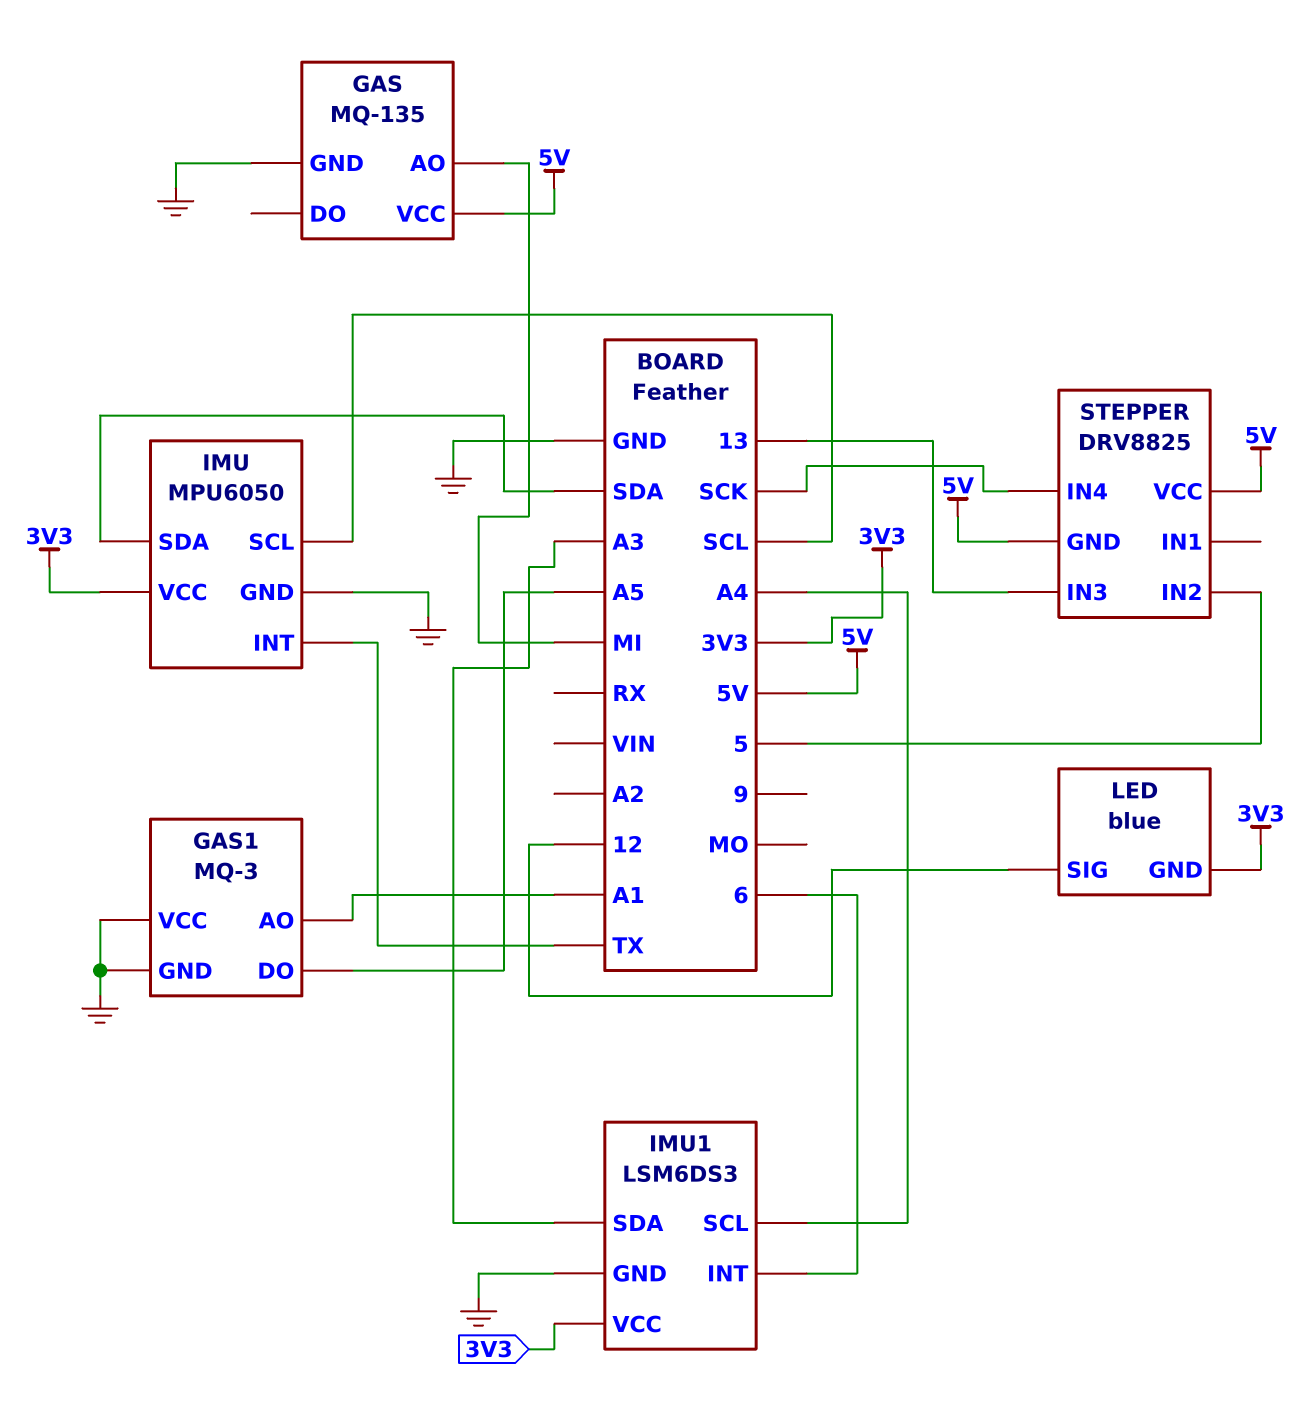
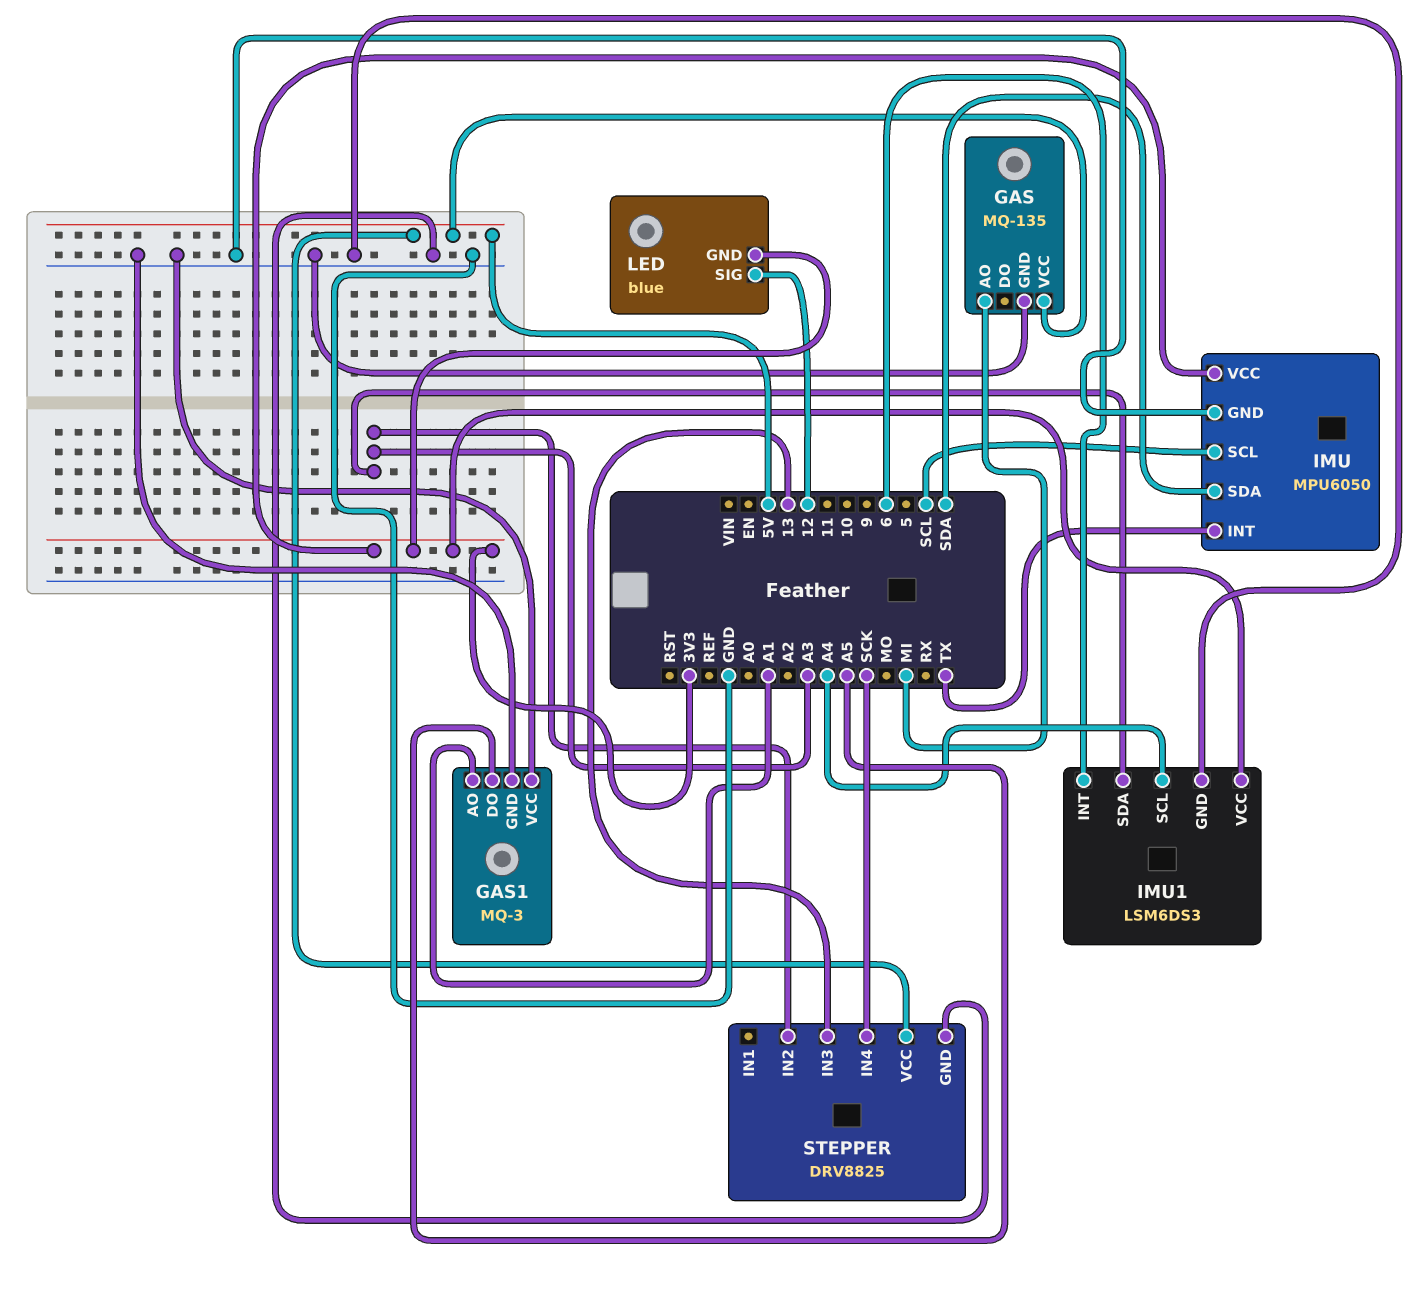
STEPPER pin GND: 5V -> GND
STEPPER pin IN2: 5 -> A3

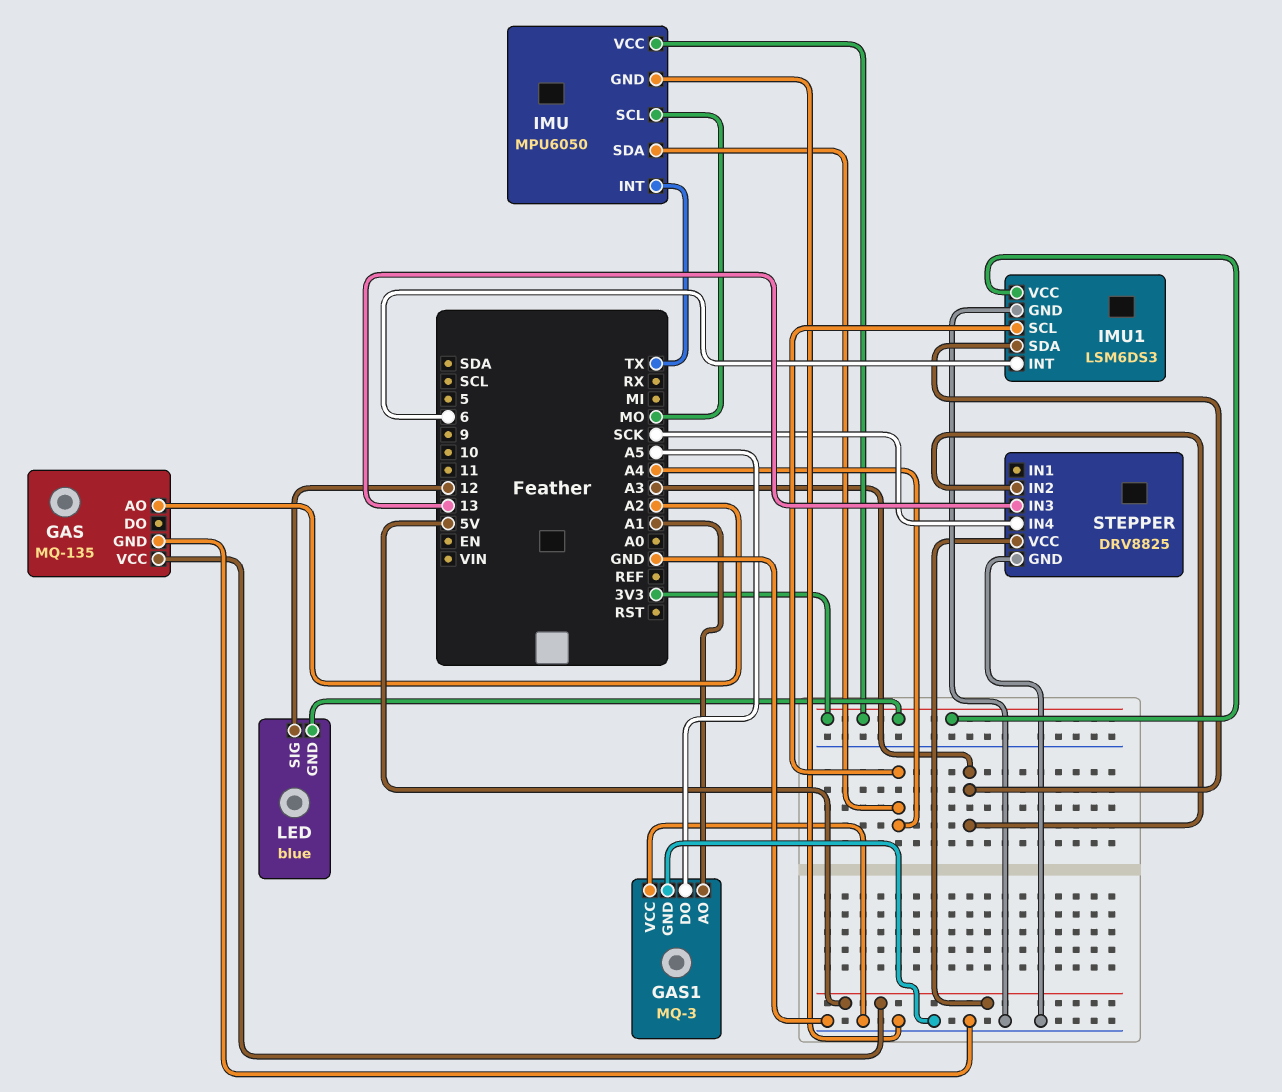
GAS pin AO: MI -> A2
IMU pin SCL: SCL -> MO
IMU pin SDA: SDA -> A4

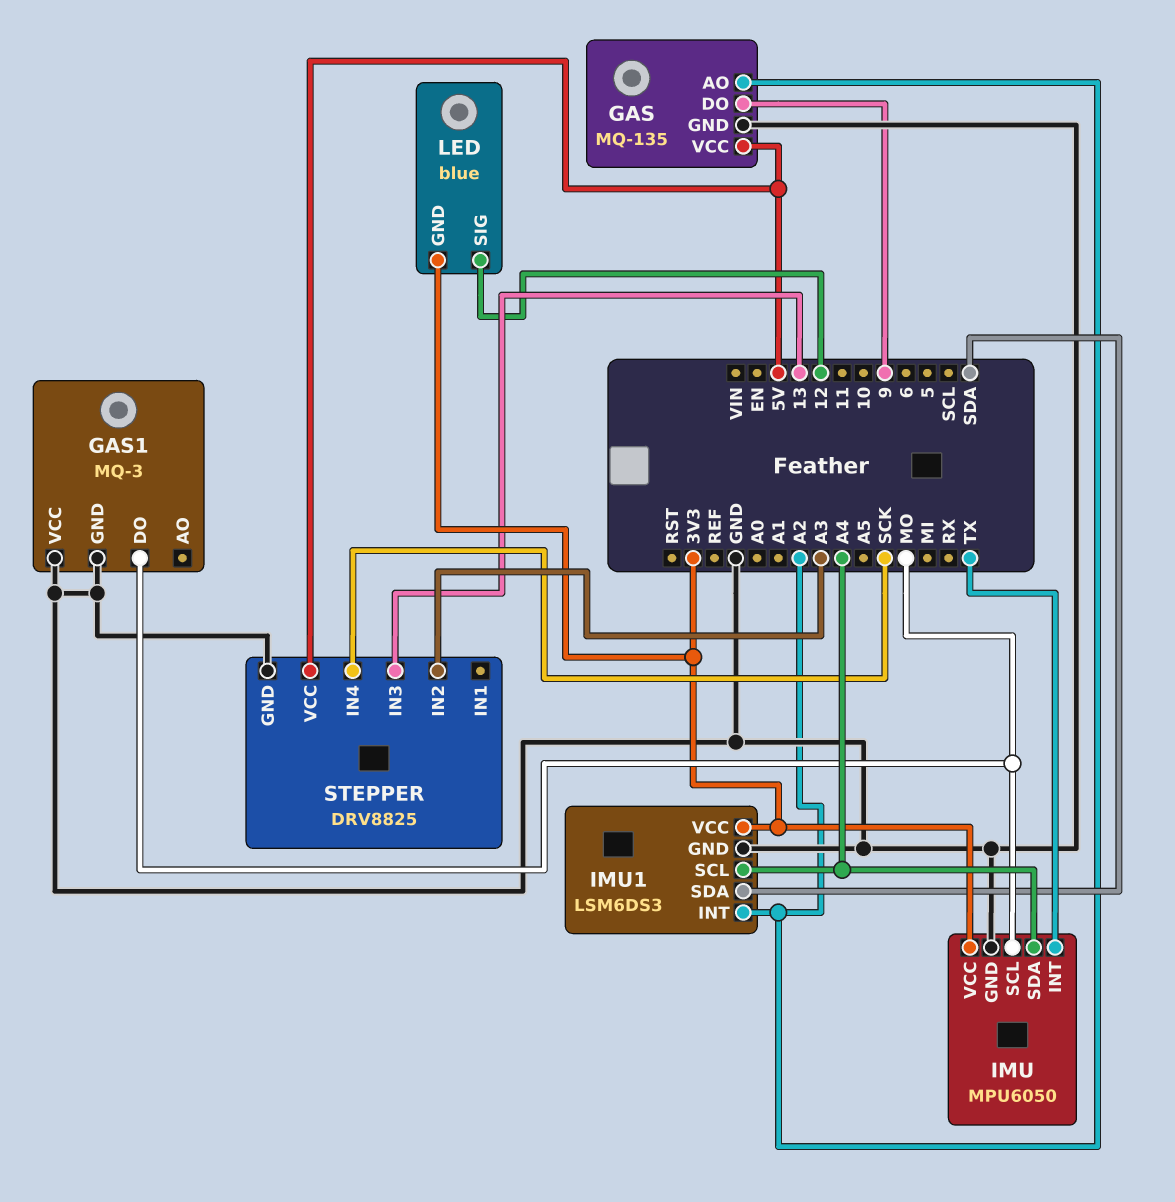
GAS pin DO: none -> 9
GAS1 pin AO: A1 -> none
GAS1 pin DO: A5 -> MO
IMU1 pin INT: 6 -> A2
IMU1 pin SDA: A3 -> SDA

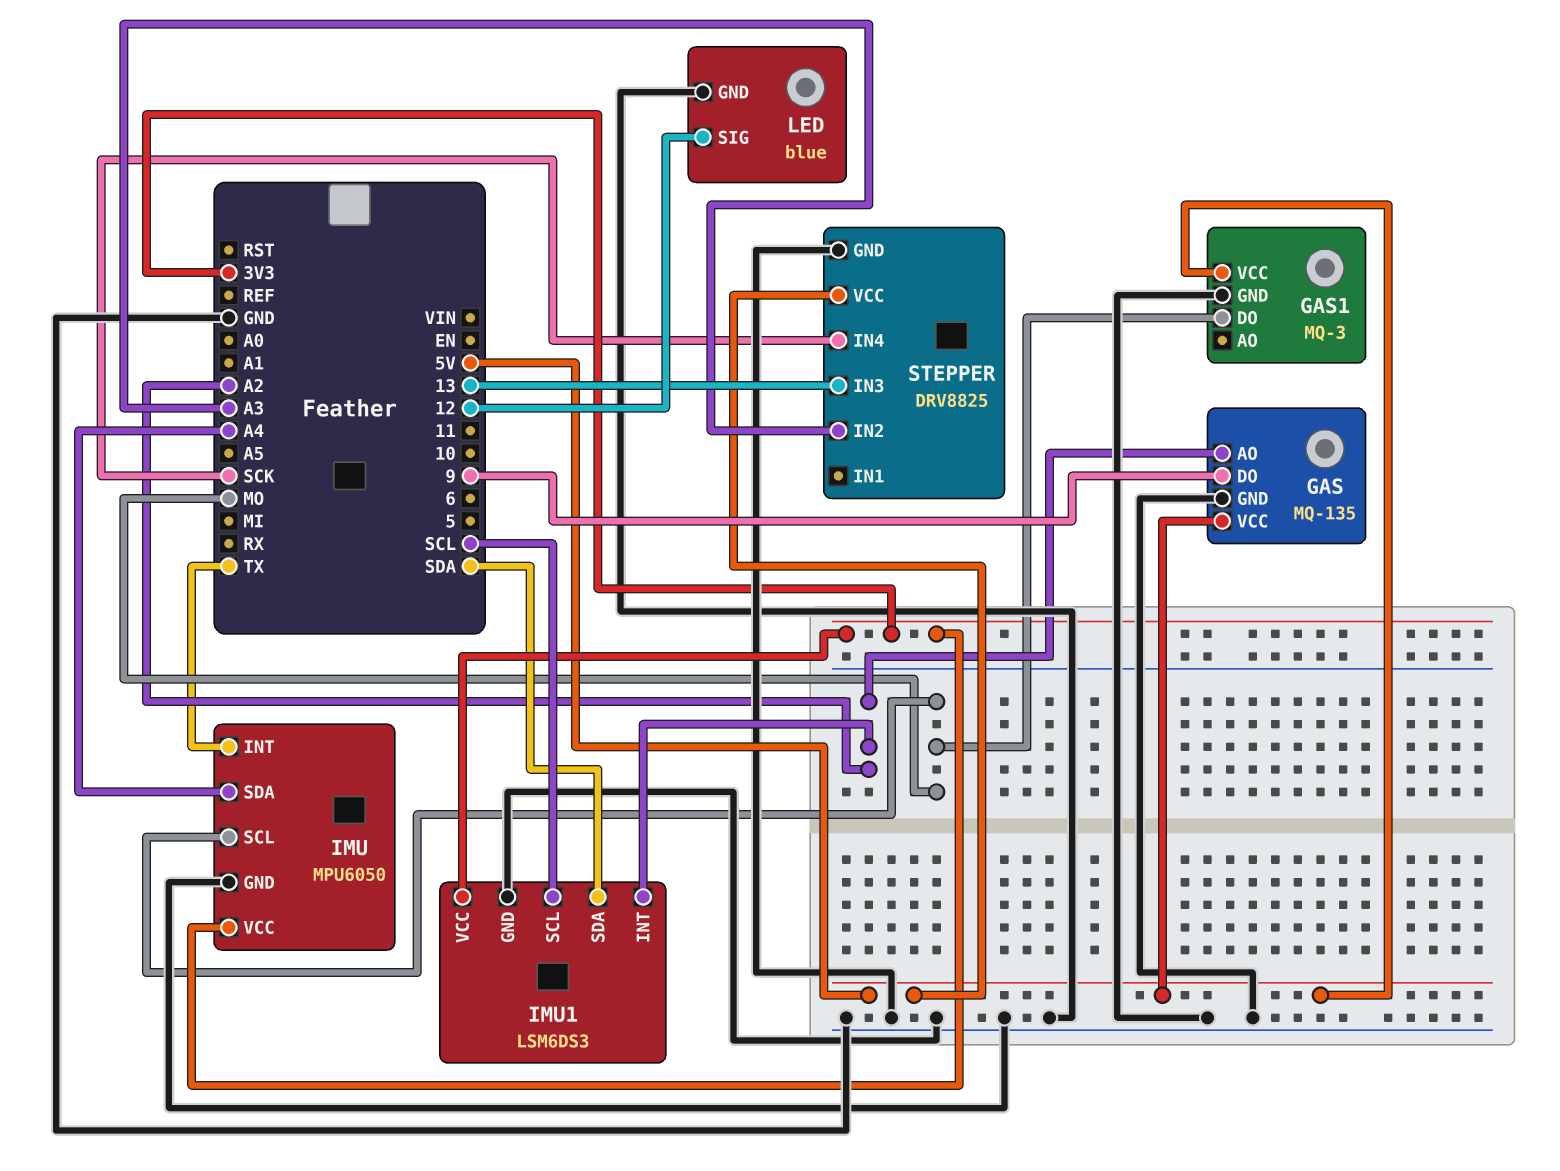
GAS1 pin VCC: GND -> 5V
IMU1 pin SCL: A4 -> SCL
LED pin GND: 3V3 -> GND

